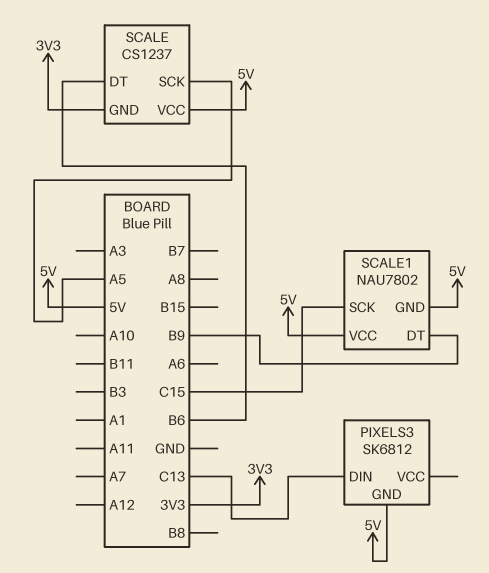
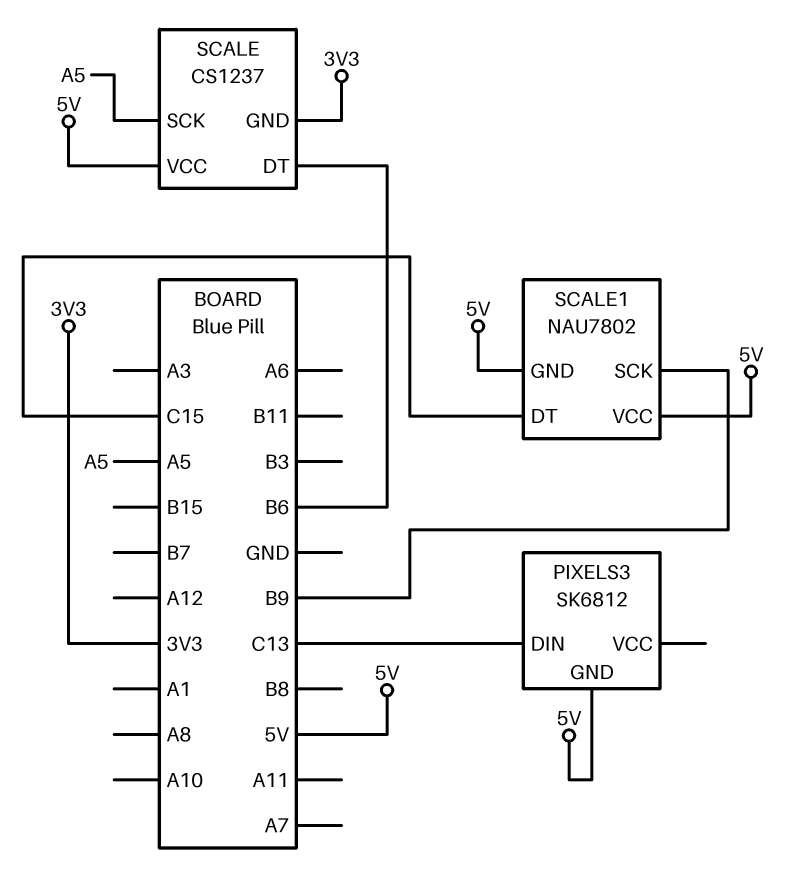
SCALE1 pin DT: B9 -> C15
SCALE1 pin SCK: C15 -> B9

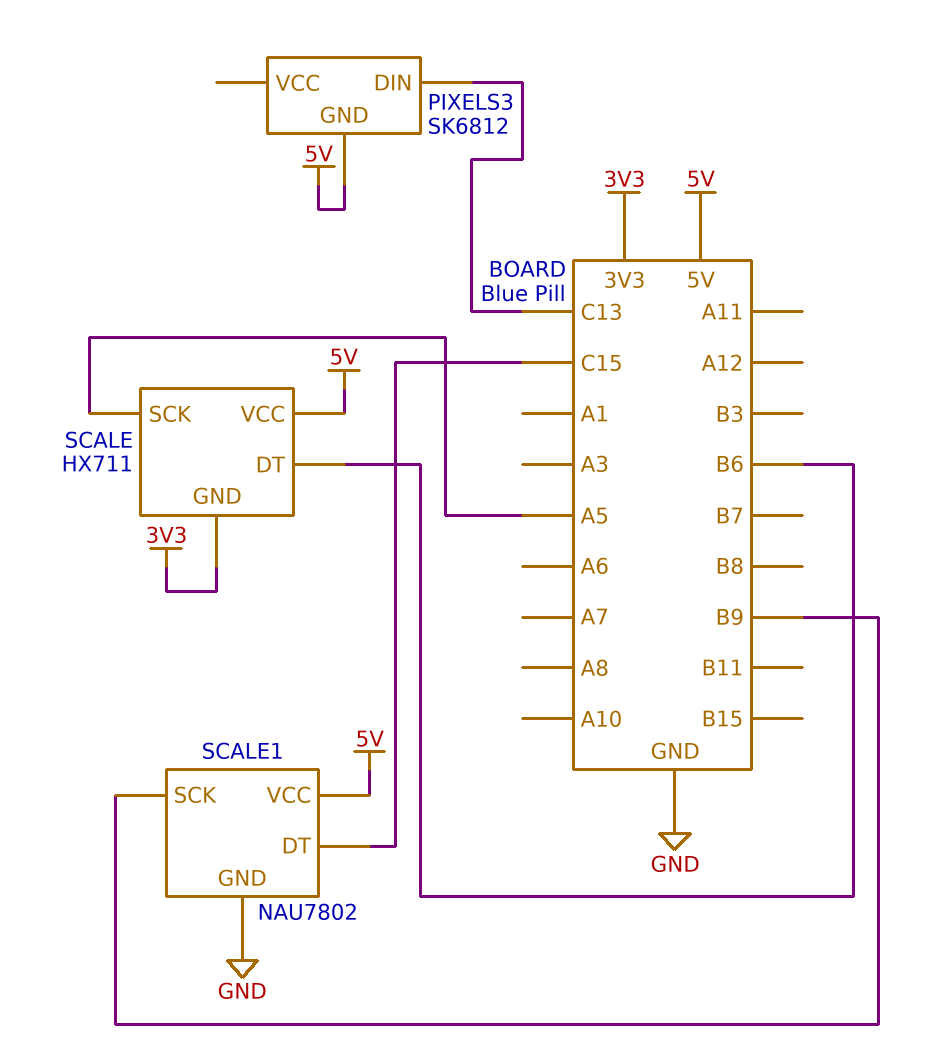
SCALE: CS1237 -> HX711
SCALE1 pin GND: 5V -> GND

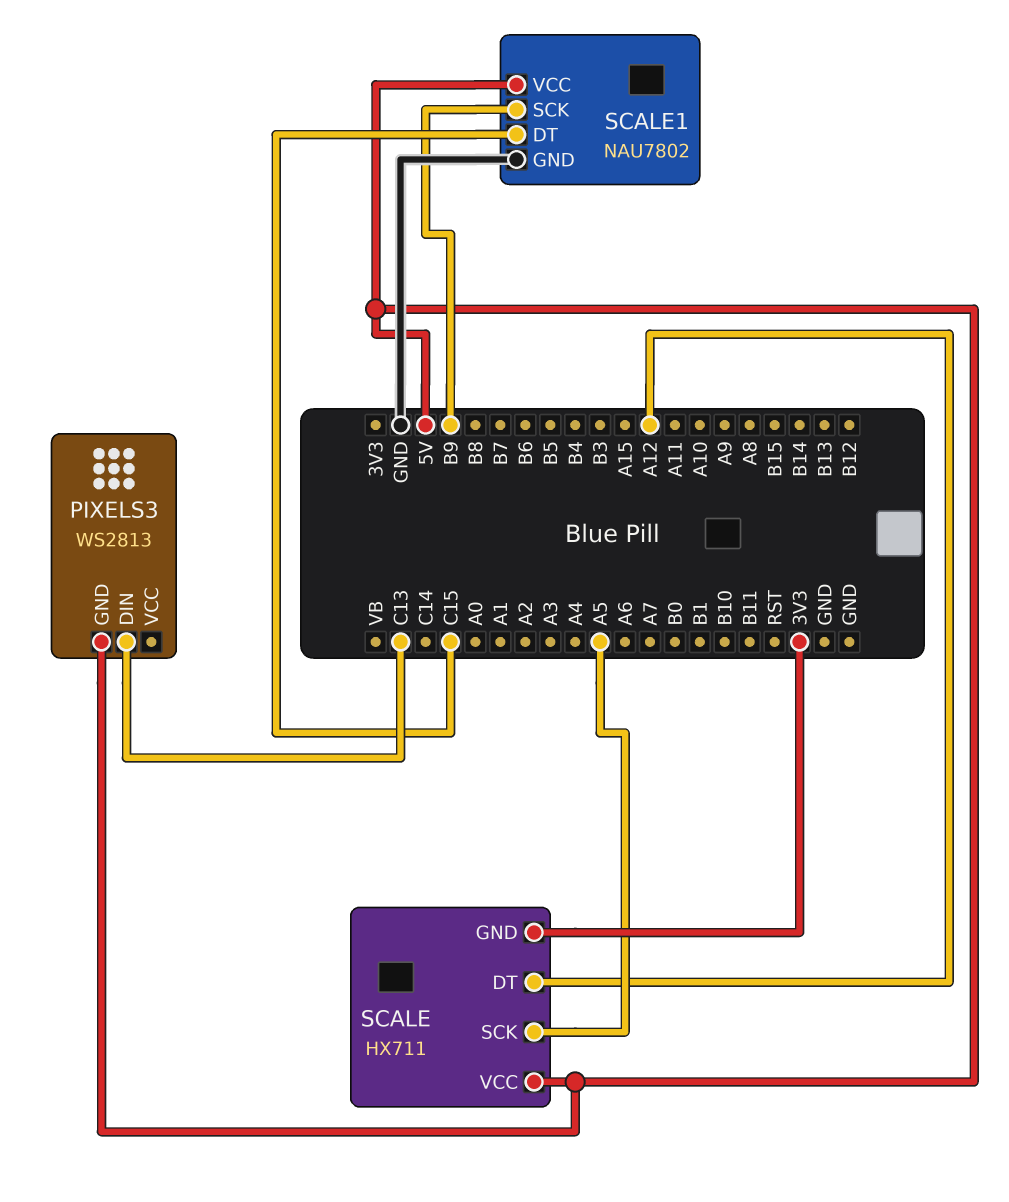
PIXELS3: SK6812 -> WS2813
SCALE pin DT: B6 -> A12

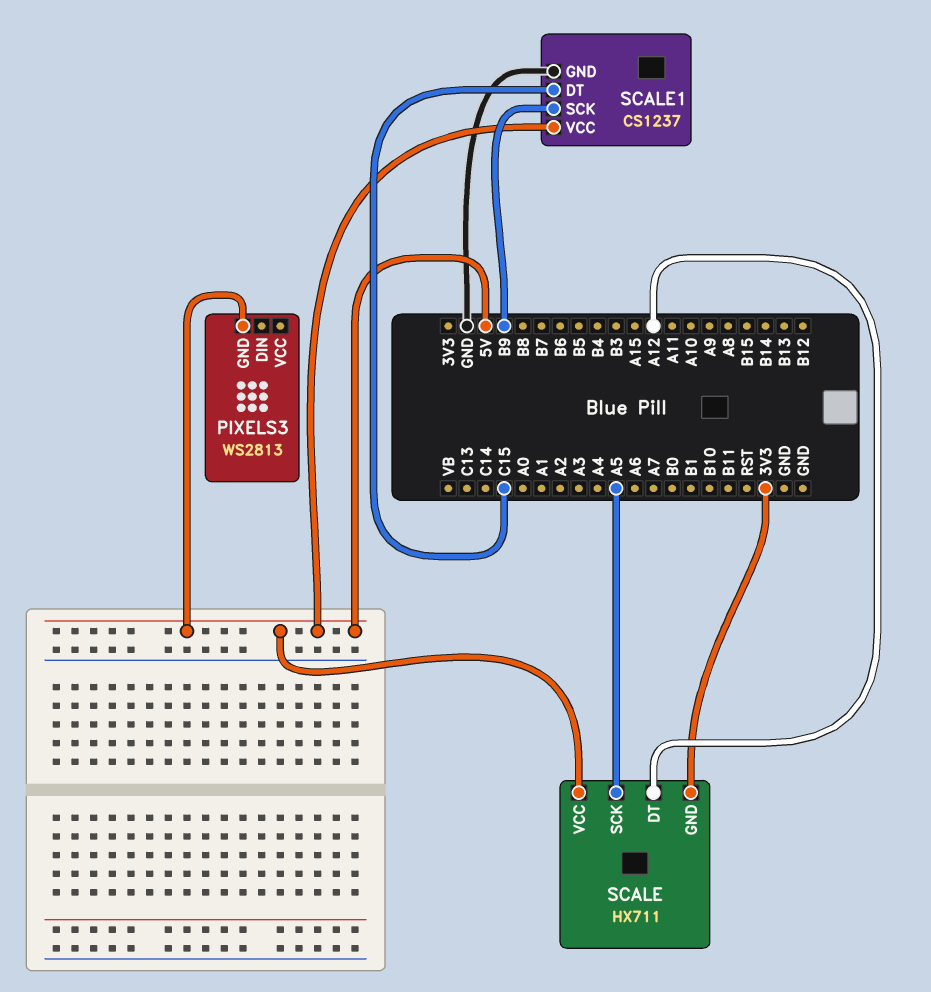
PIXELS3 pin DIN: C13 -> none
SCALE1: NAU7802 -> CS1237

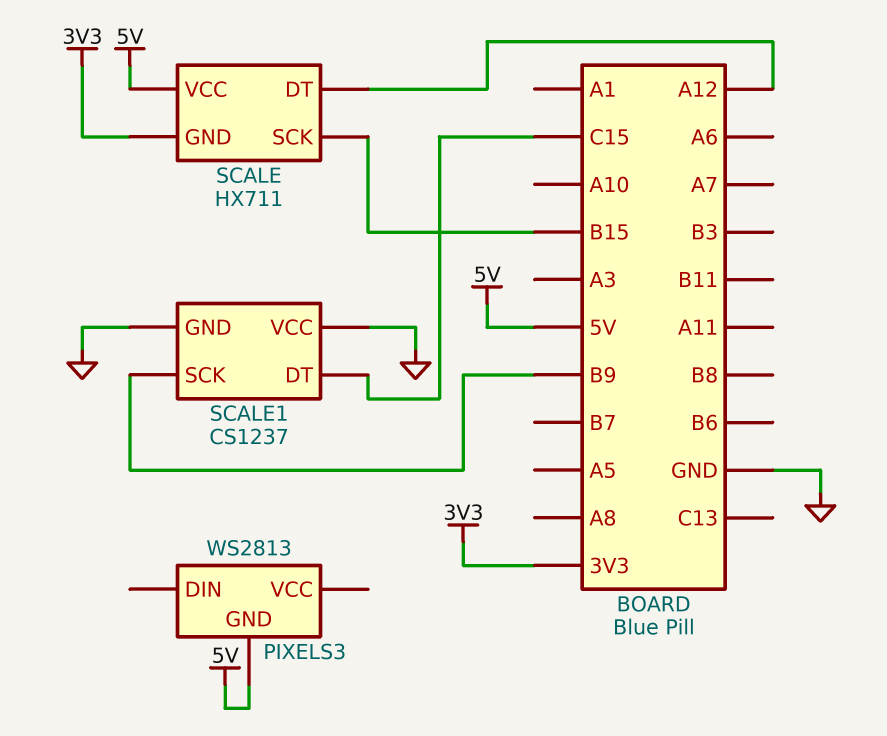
SCALE pin SCK: A5 -> B15
SCALE1 pin VCC: 5V -> GND

